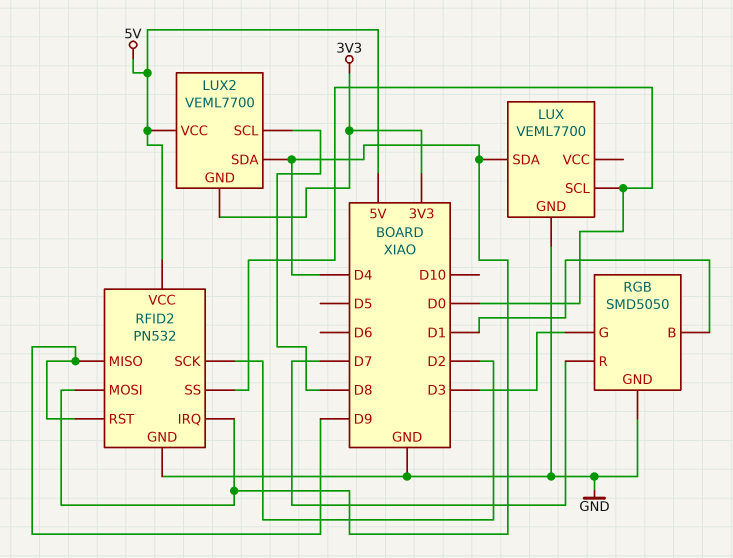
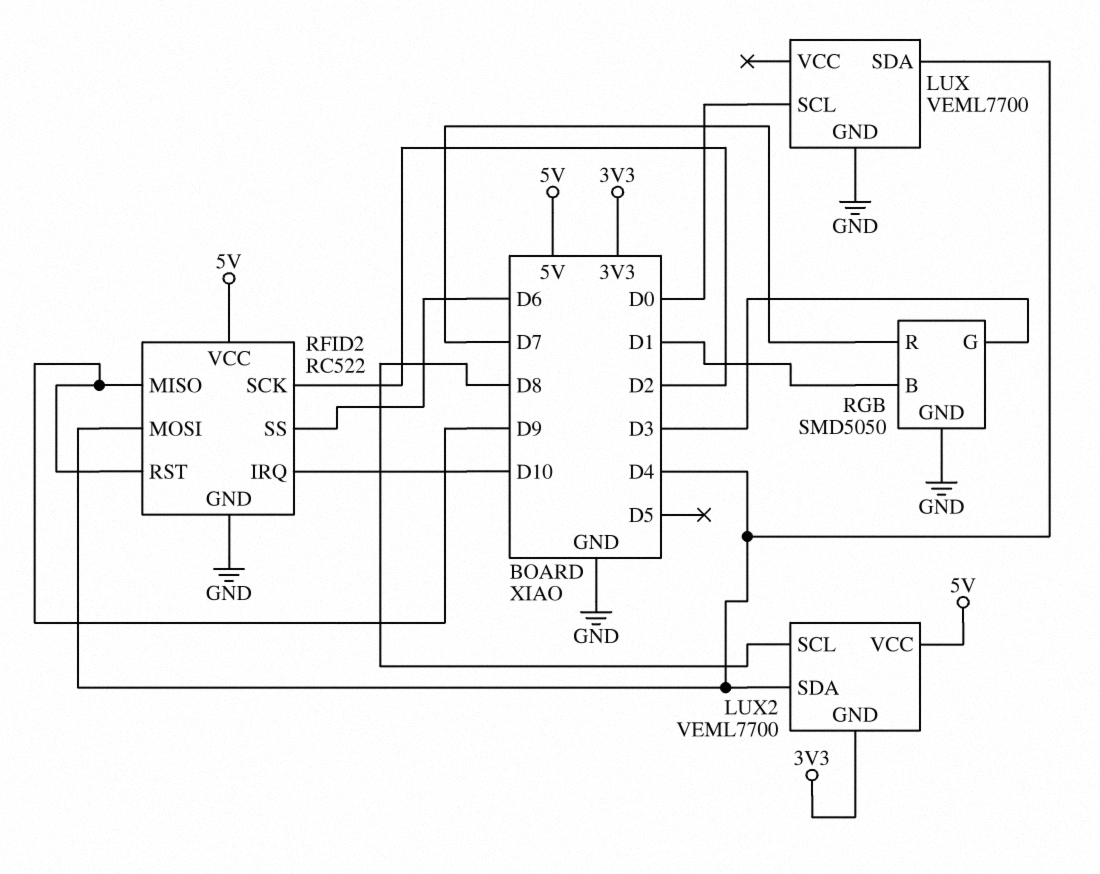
RFID2: PN532 -> RC522
RFID2 pin IRQ: D4 -> D10
RFID2 pin SS: D0 -> D6

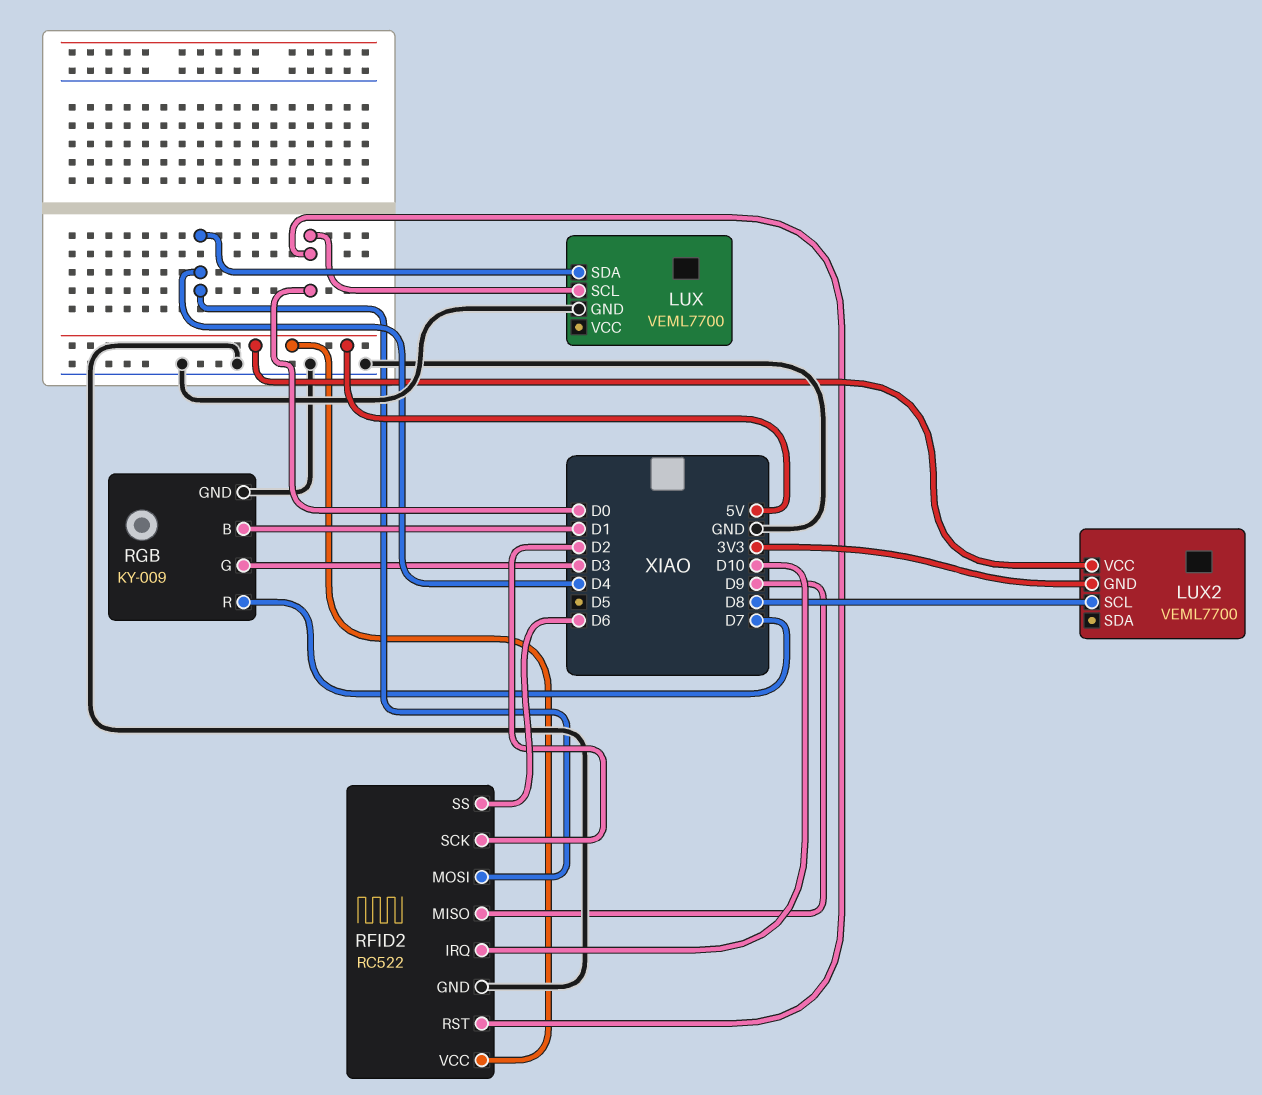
LUX2 pin SDA: D4 -> none
RFID2 pin RST: D9 -> D0
RGB: SMD5050 -> KY-009

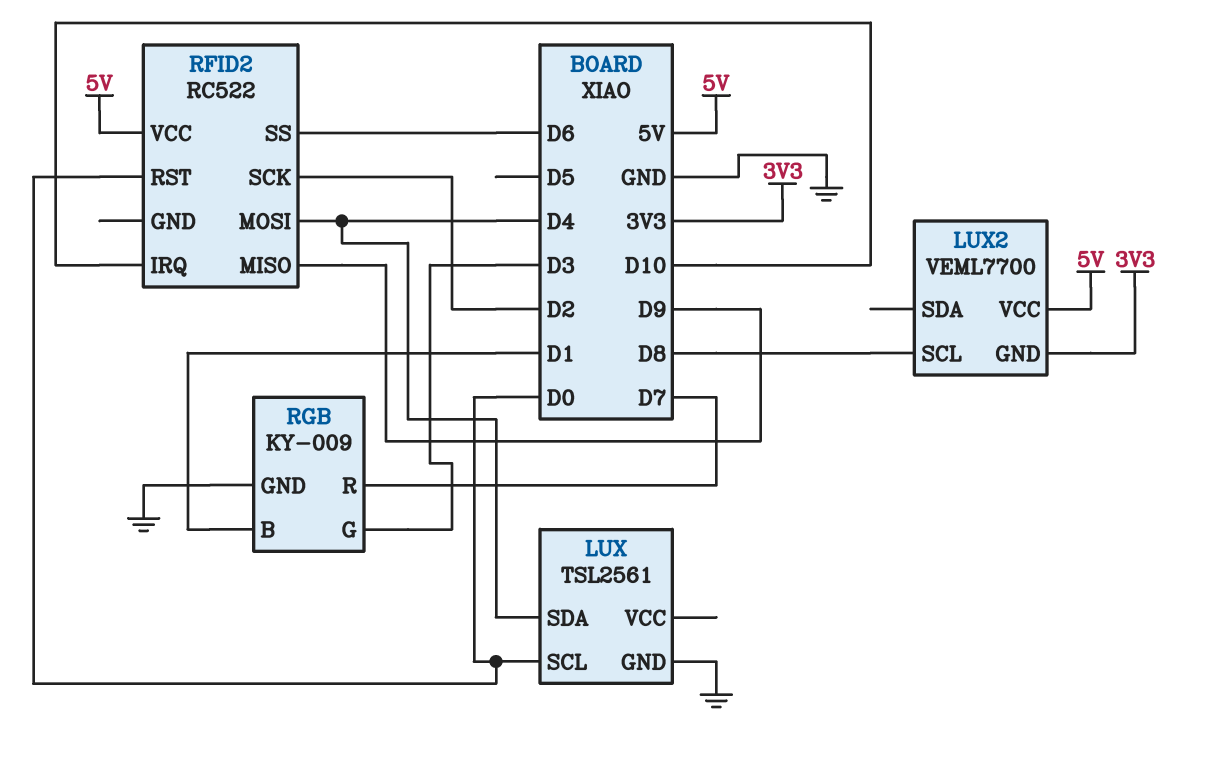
LUX: VEML7700 -> TSL2561
RFID2 pin GND: GND -> none

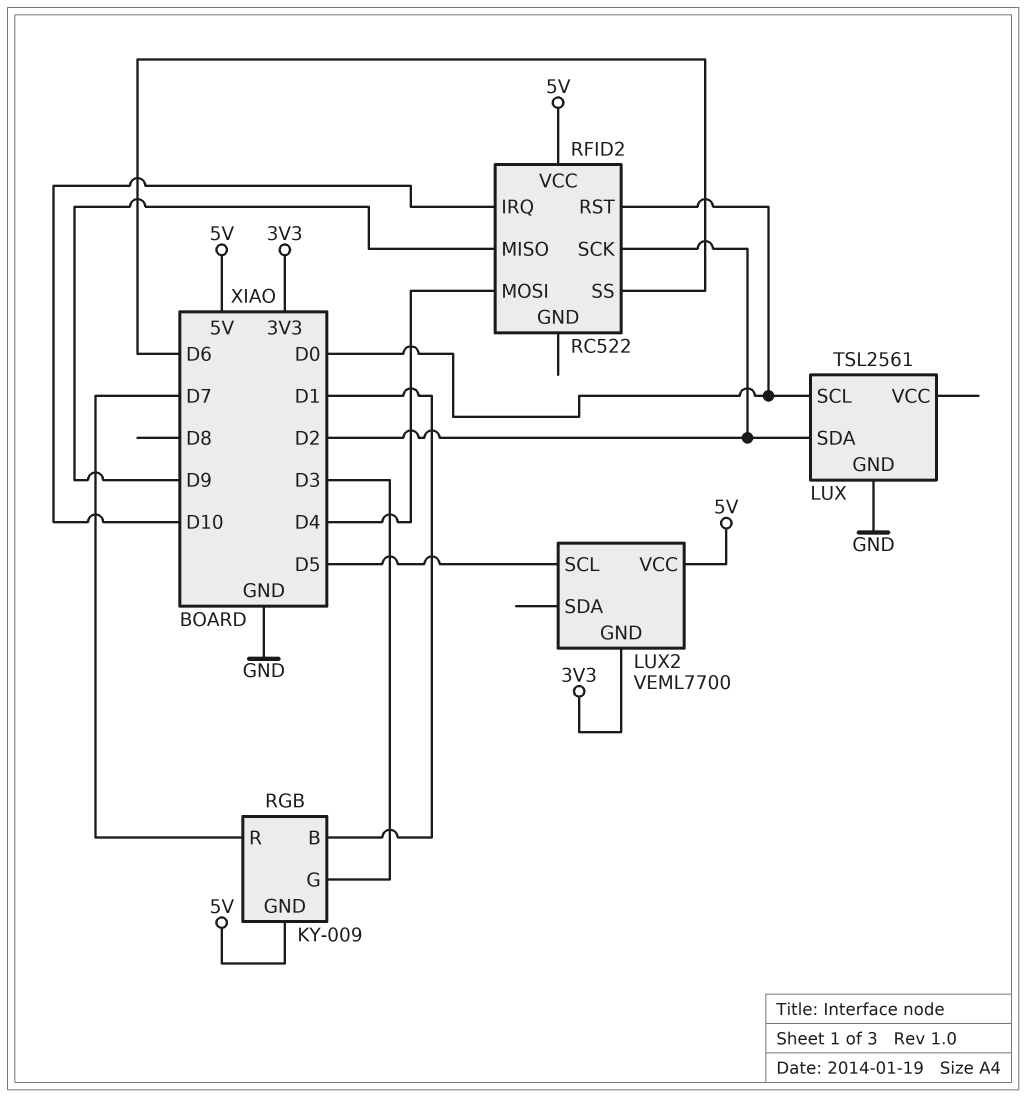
LUX pin SDA: D4 -> D2
LUX2 pin SCL: D8 -> D5
RGB pin GND: GND -> 5V

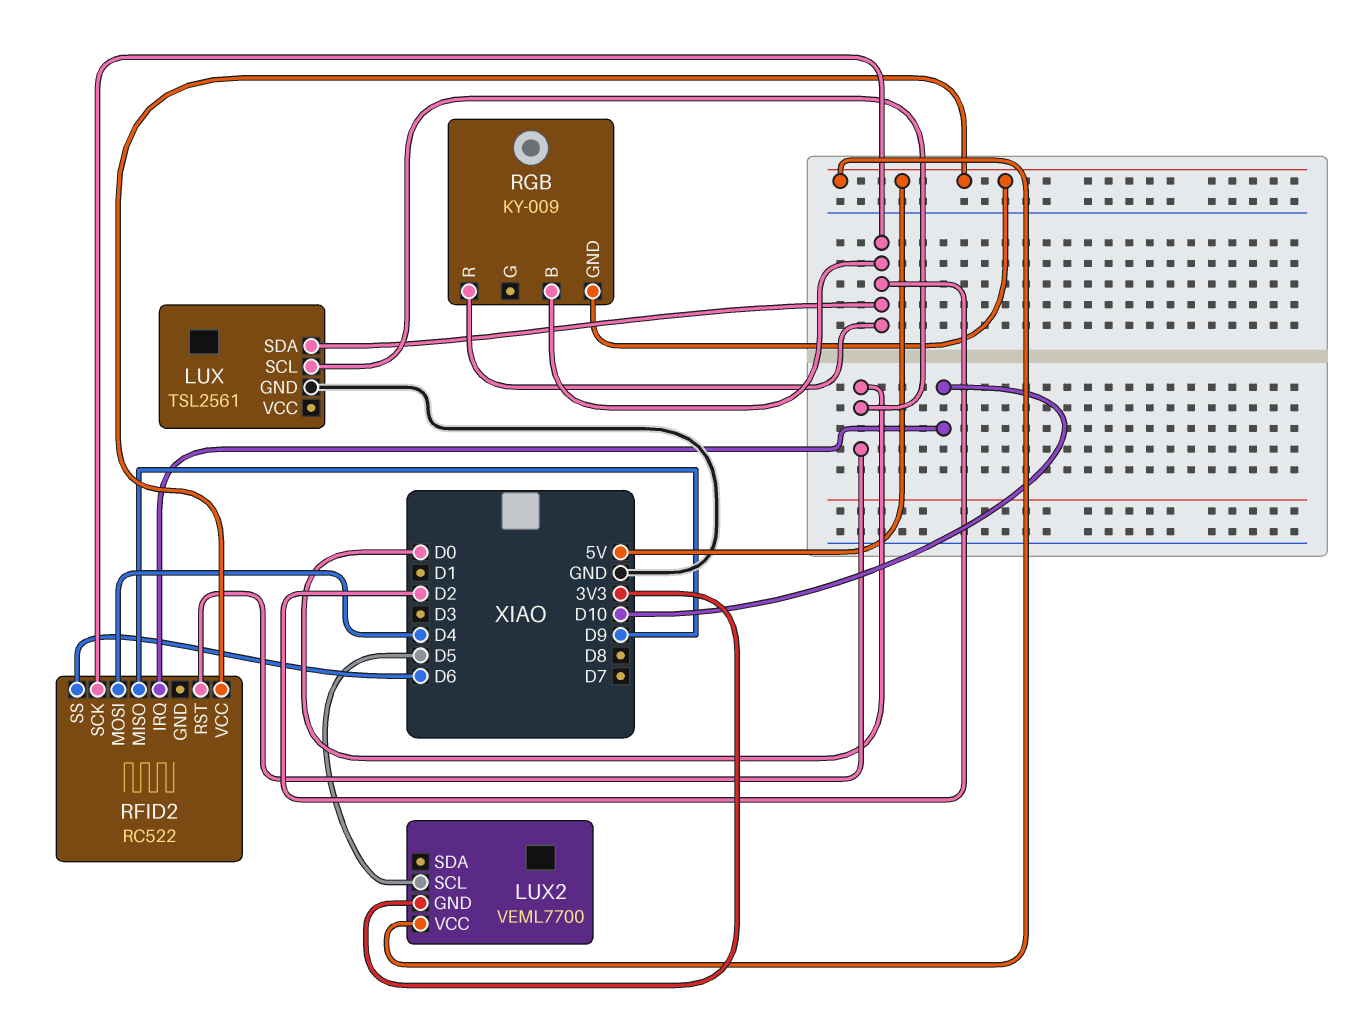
RGB pin B: D1 -> D2
RGB pin G: D3 -> none
RGB pin R: D7 -> D2

